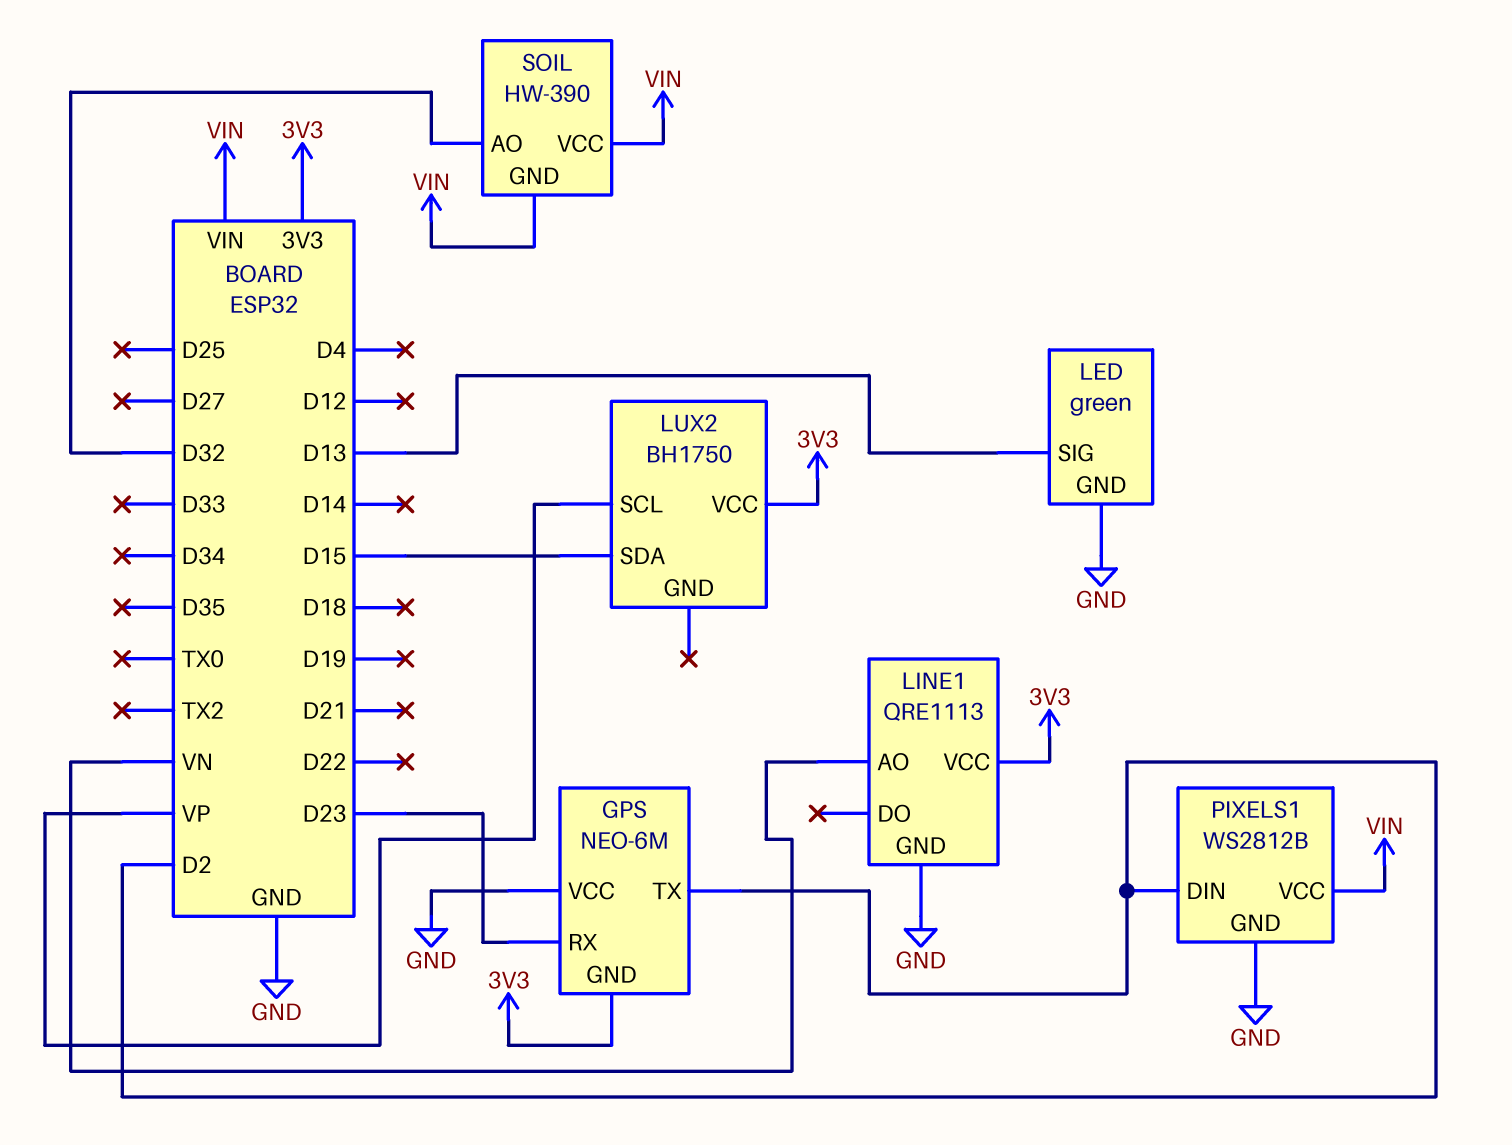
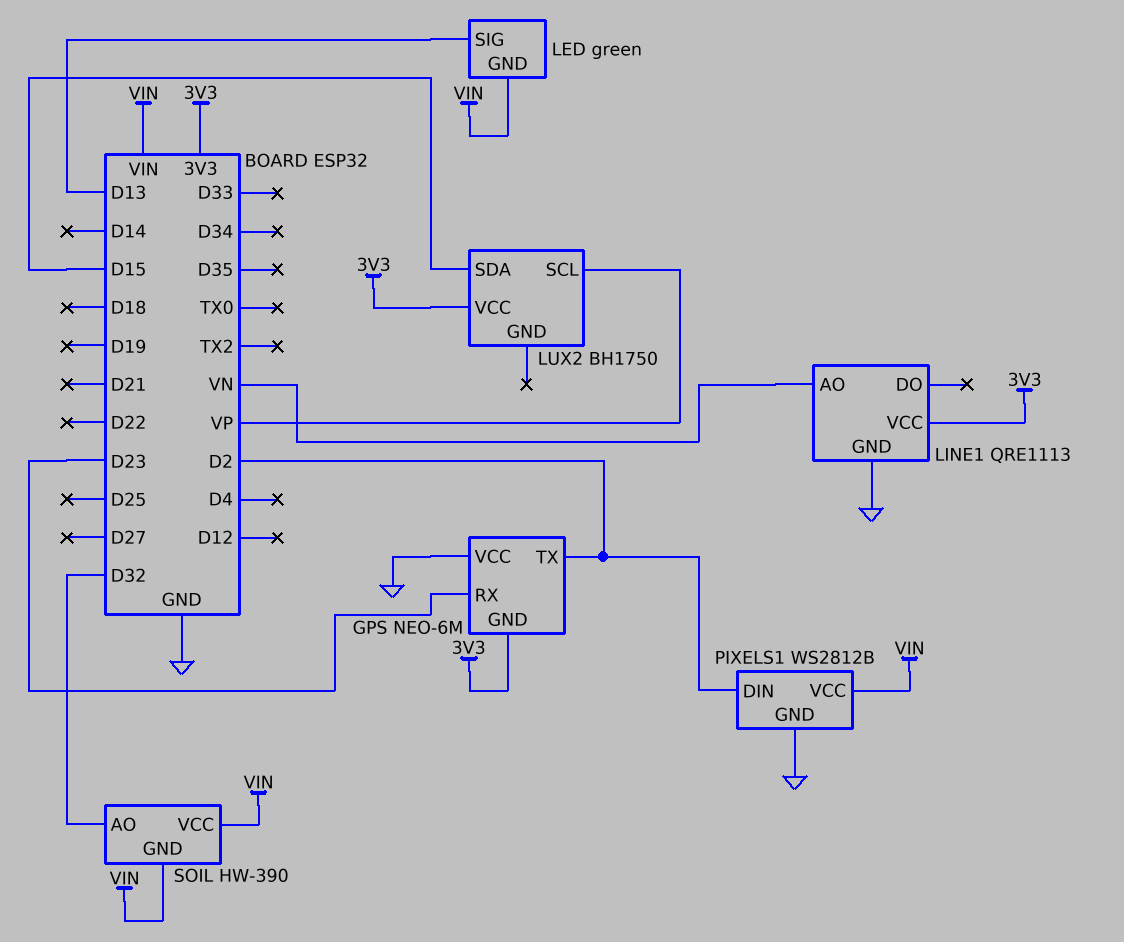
LED pin GND: GND -> VIN

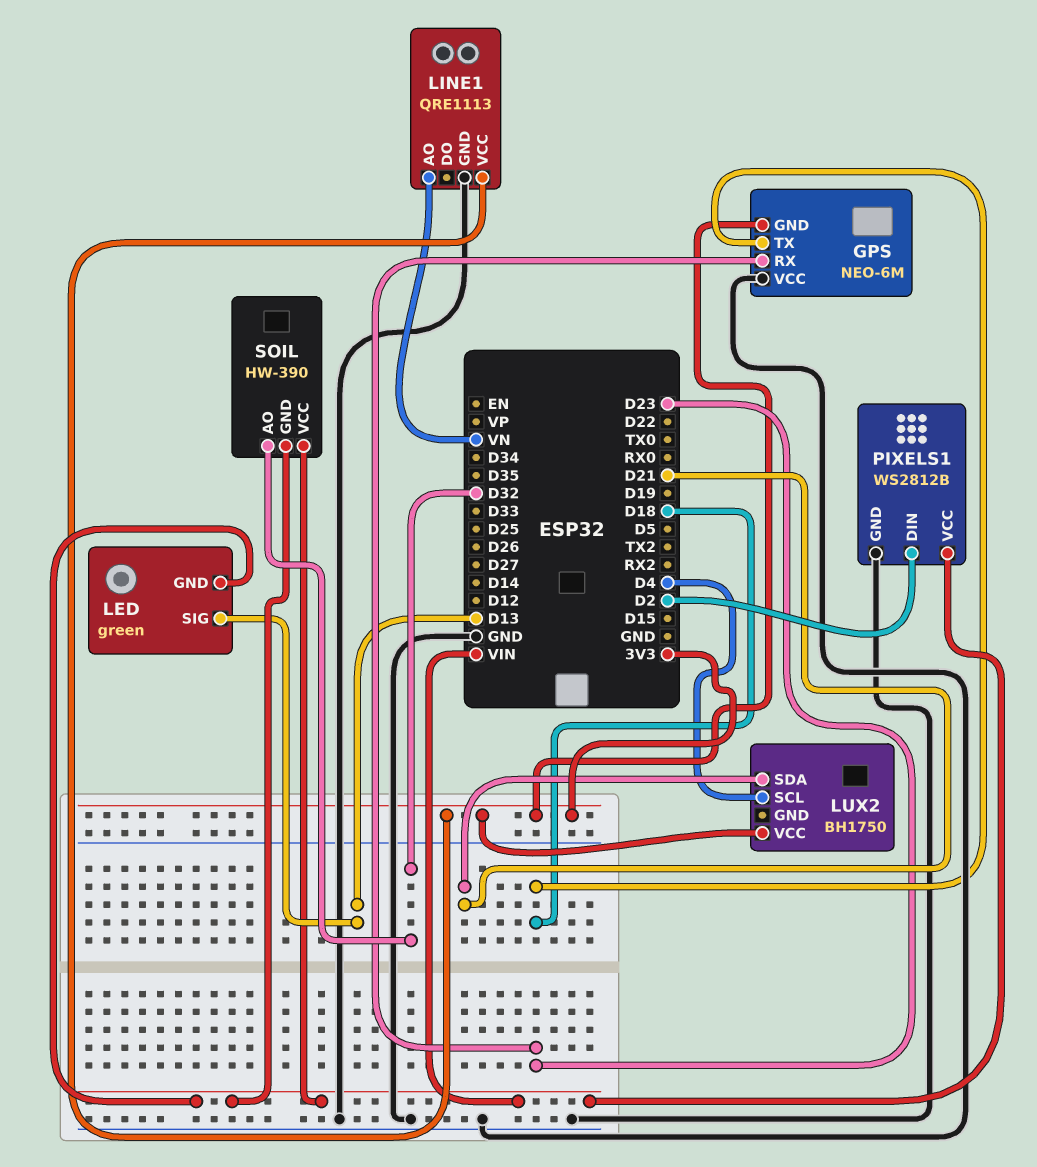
GPS pin TX: D2 -> D18
LUX2 pin SCL: VP -> D4
LUX2 pin SDA: D15 -> D21

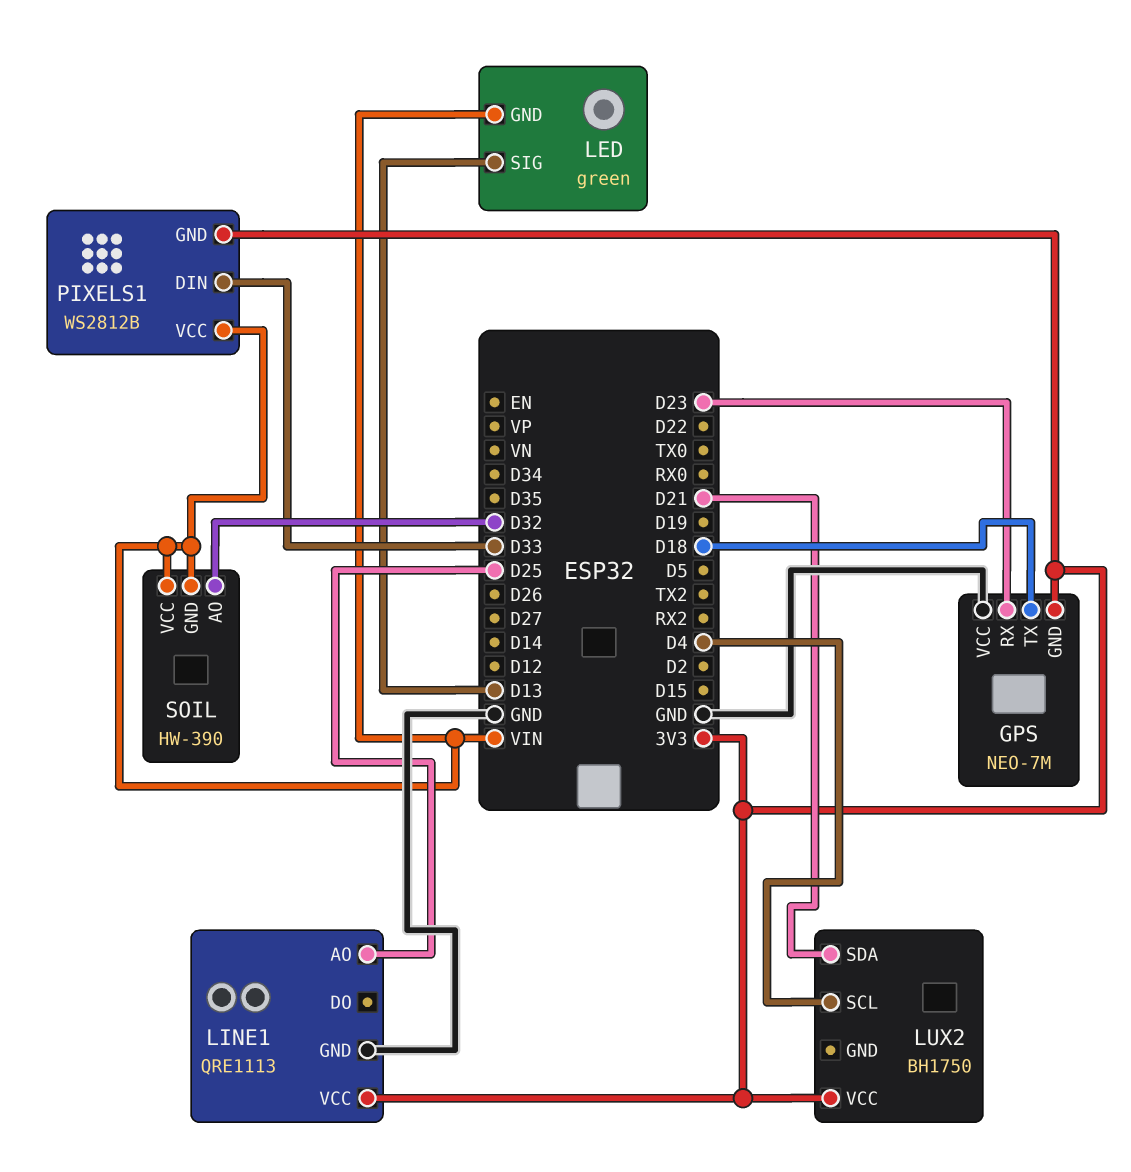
GPS: NEO-6M -> NEO-7M
LINE1 pin AO: VN -> D25
PIXELS1 pin DIN: D2 -> D33
PIXELS1 pin GND: GND -> 3V3

